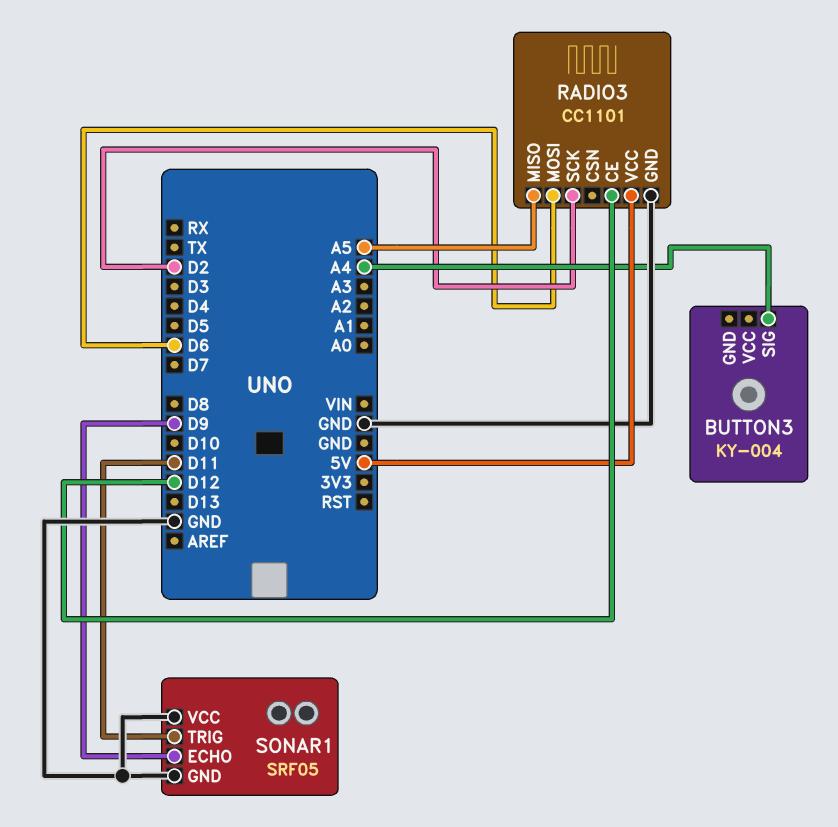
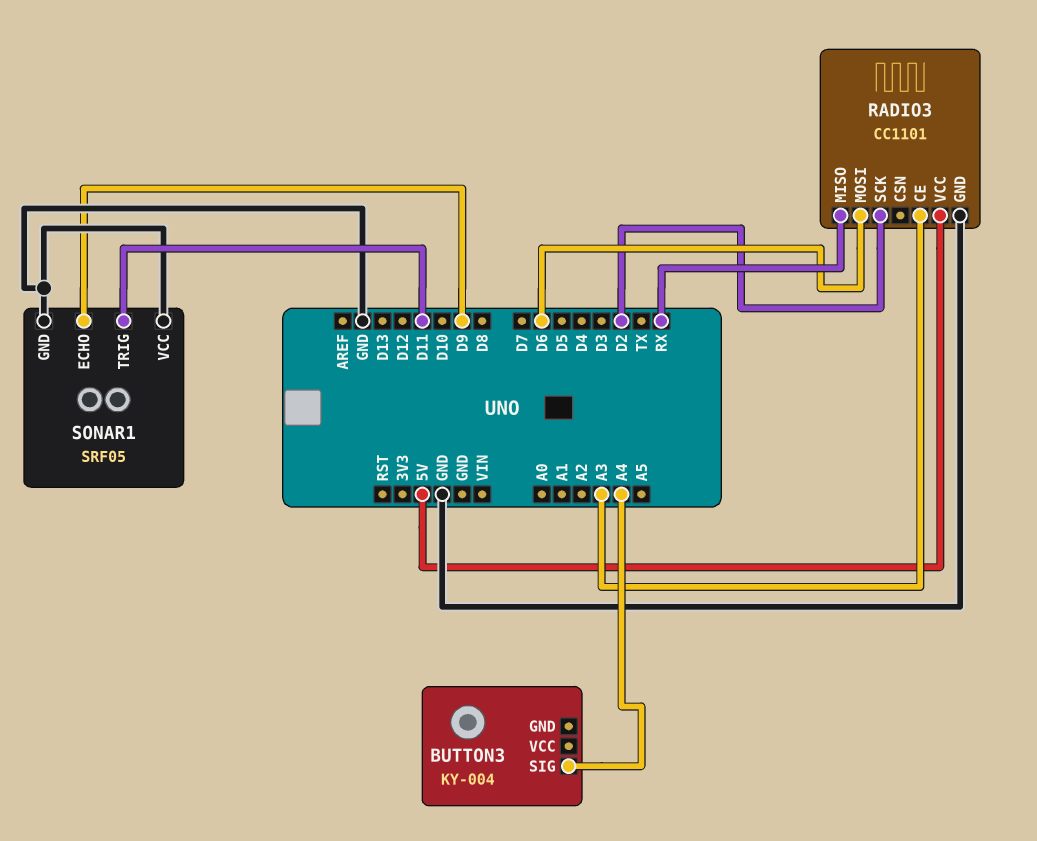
RADIO3 pin CE: D12 -> A3
RADIO3 pin MISO: A5 -> RX

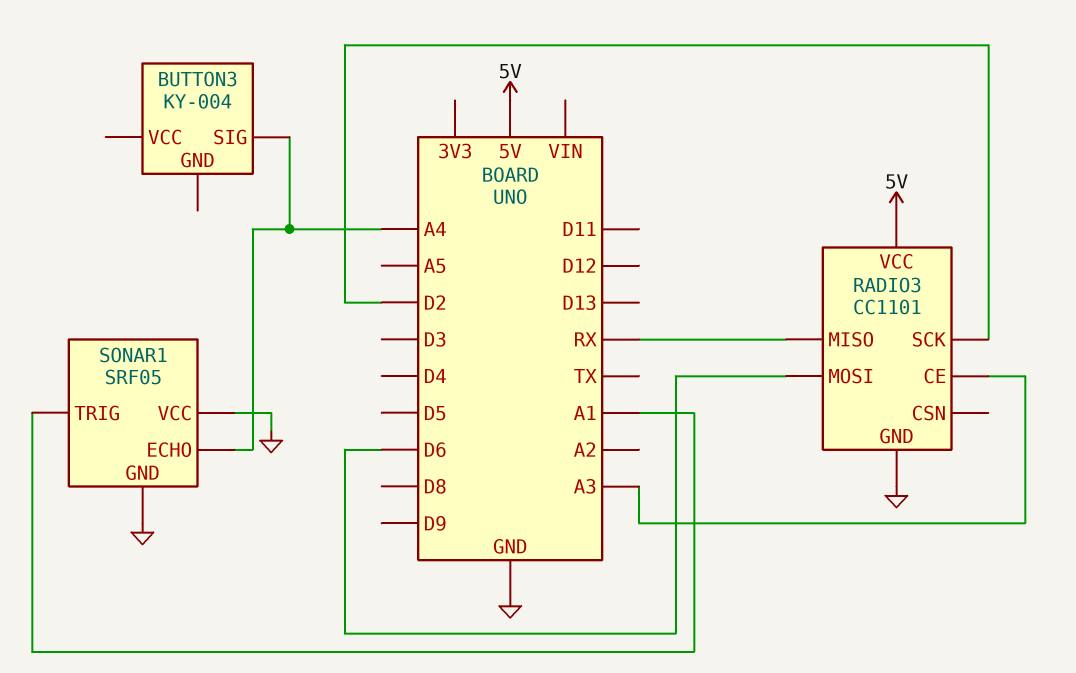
SONAR1 pin ECHO: D9 -> A4
SONAR1 pin TRIG: D11 -> A1

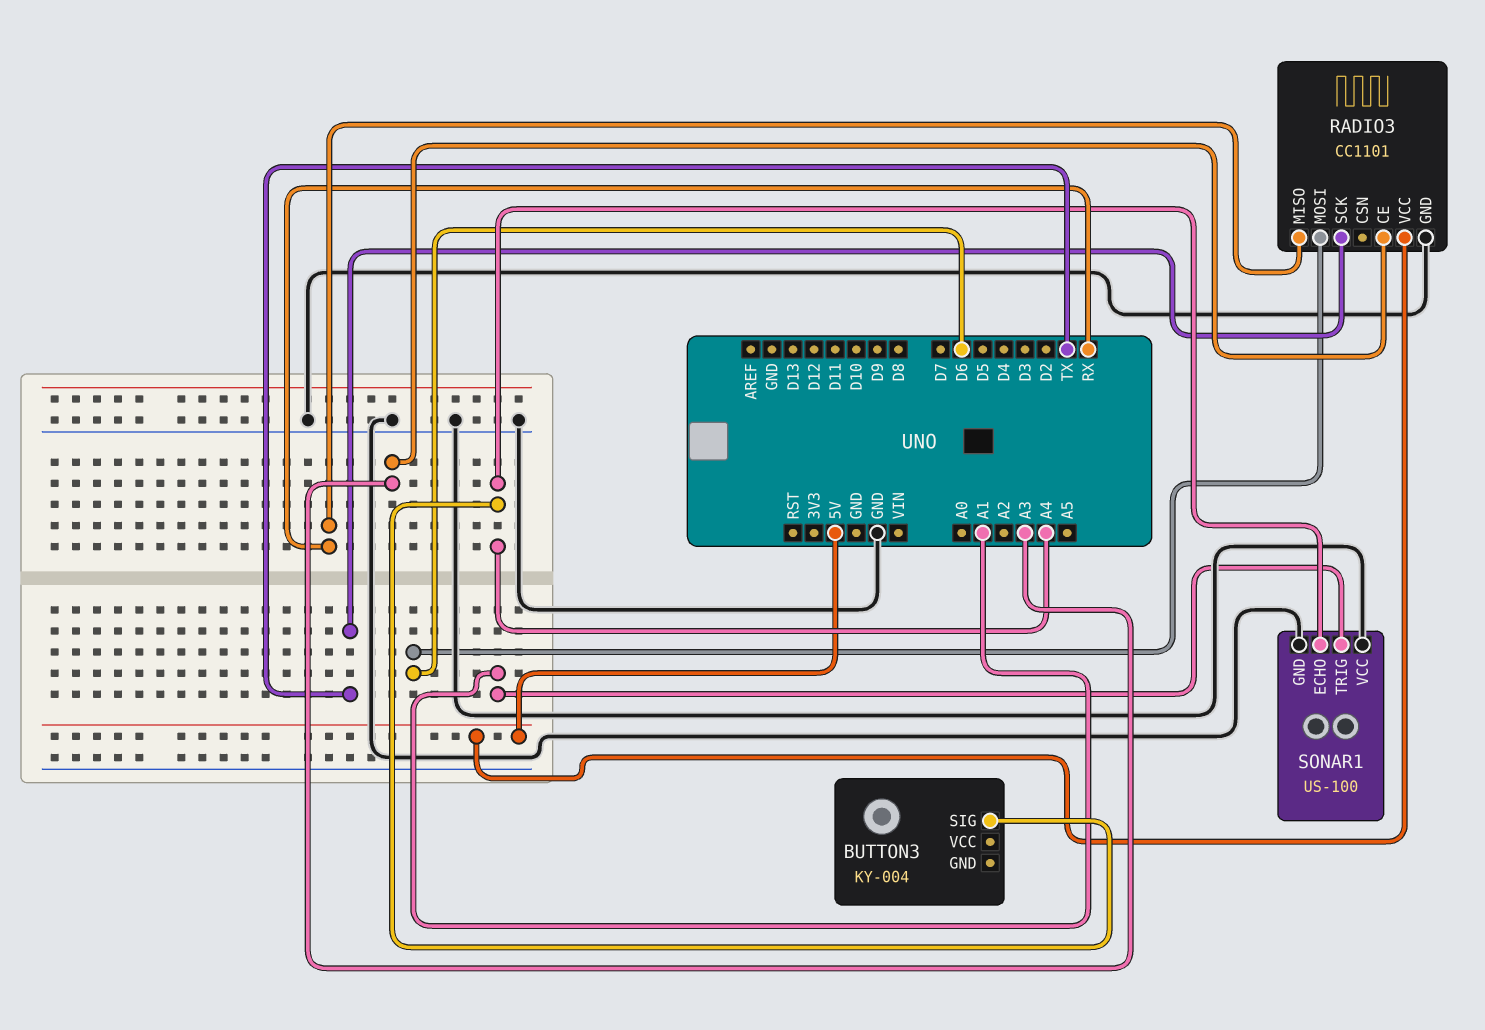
RADIO3 pin SCK: D2 -> TX
SONAR1: SRF05 -> US-100

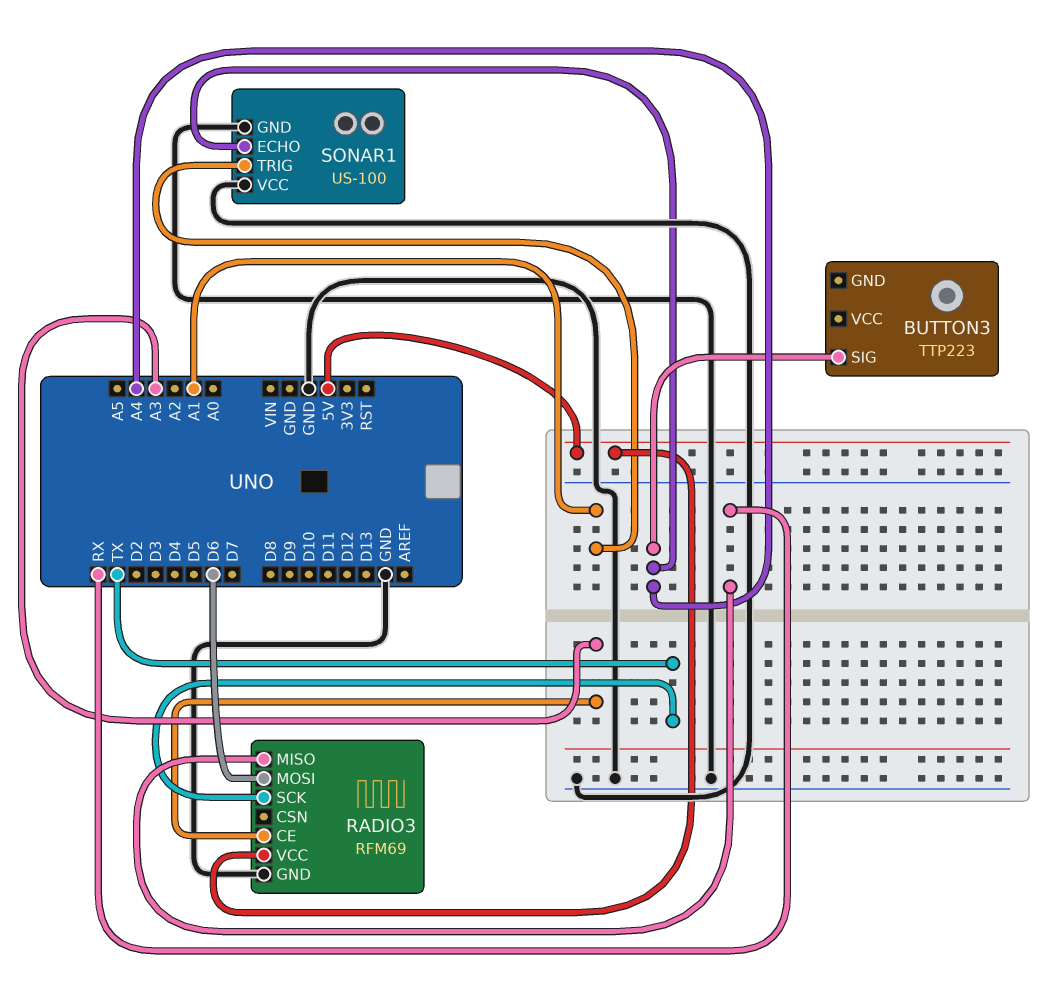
BUTTON3: KY-004 -> TTP223
RADIO3: CC1101 -> RFM69

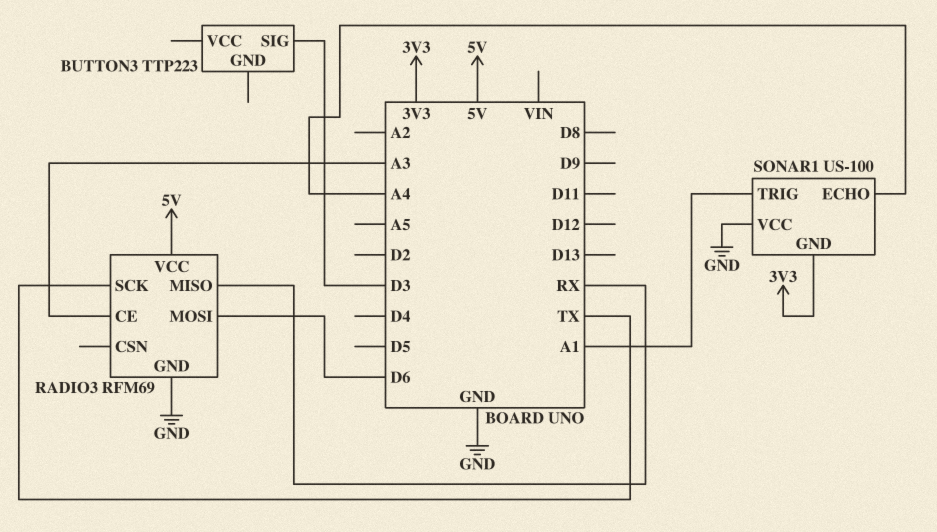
BUTTON3 pin SIG: A4 -> D3
SONAR1 pin GND: GND -> 3V3

